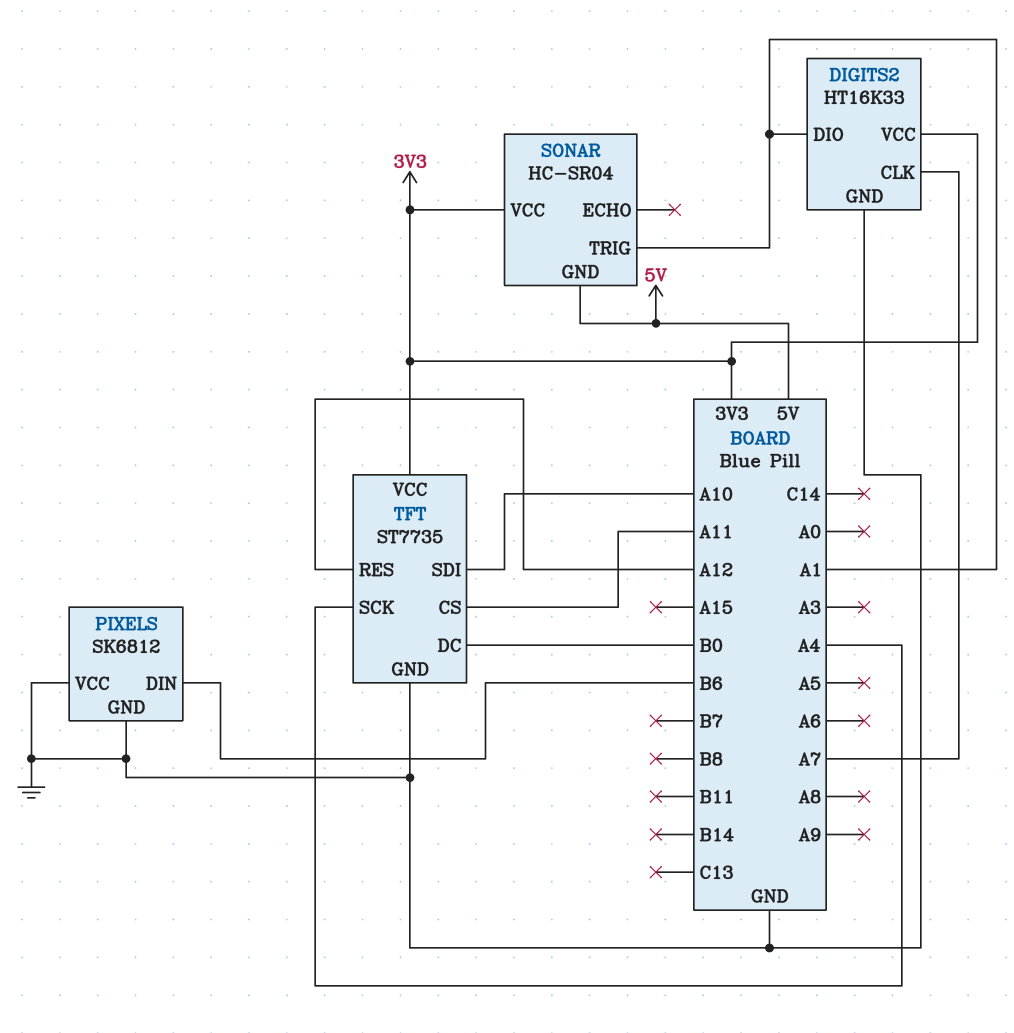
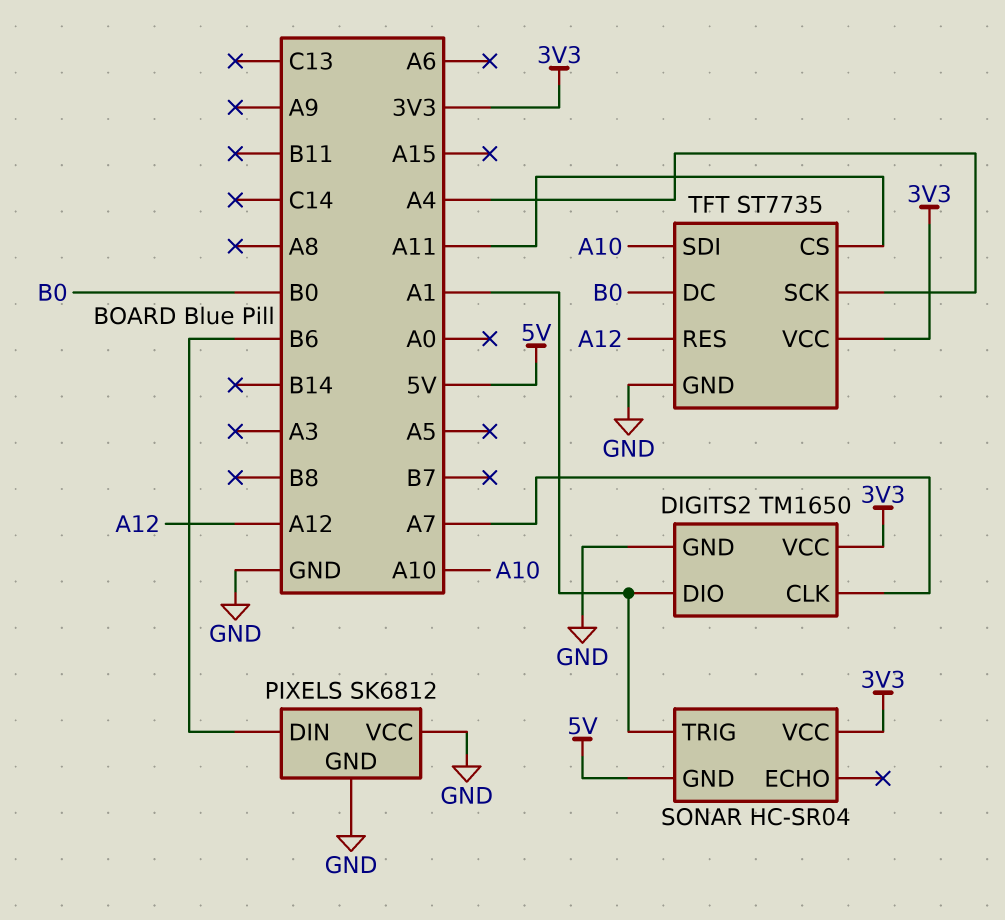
DIGITS2: HT16K33 -> TM1650

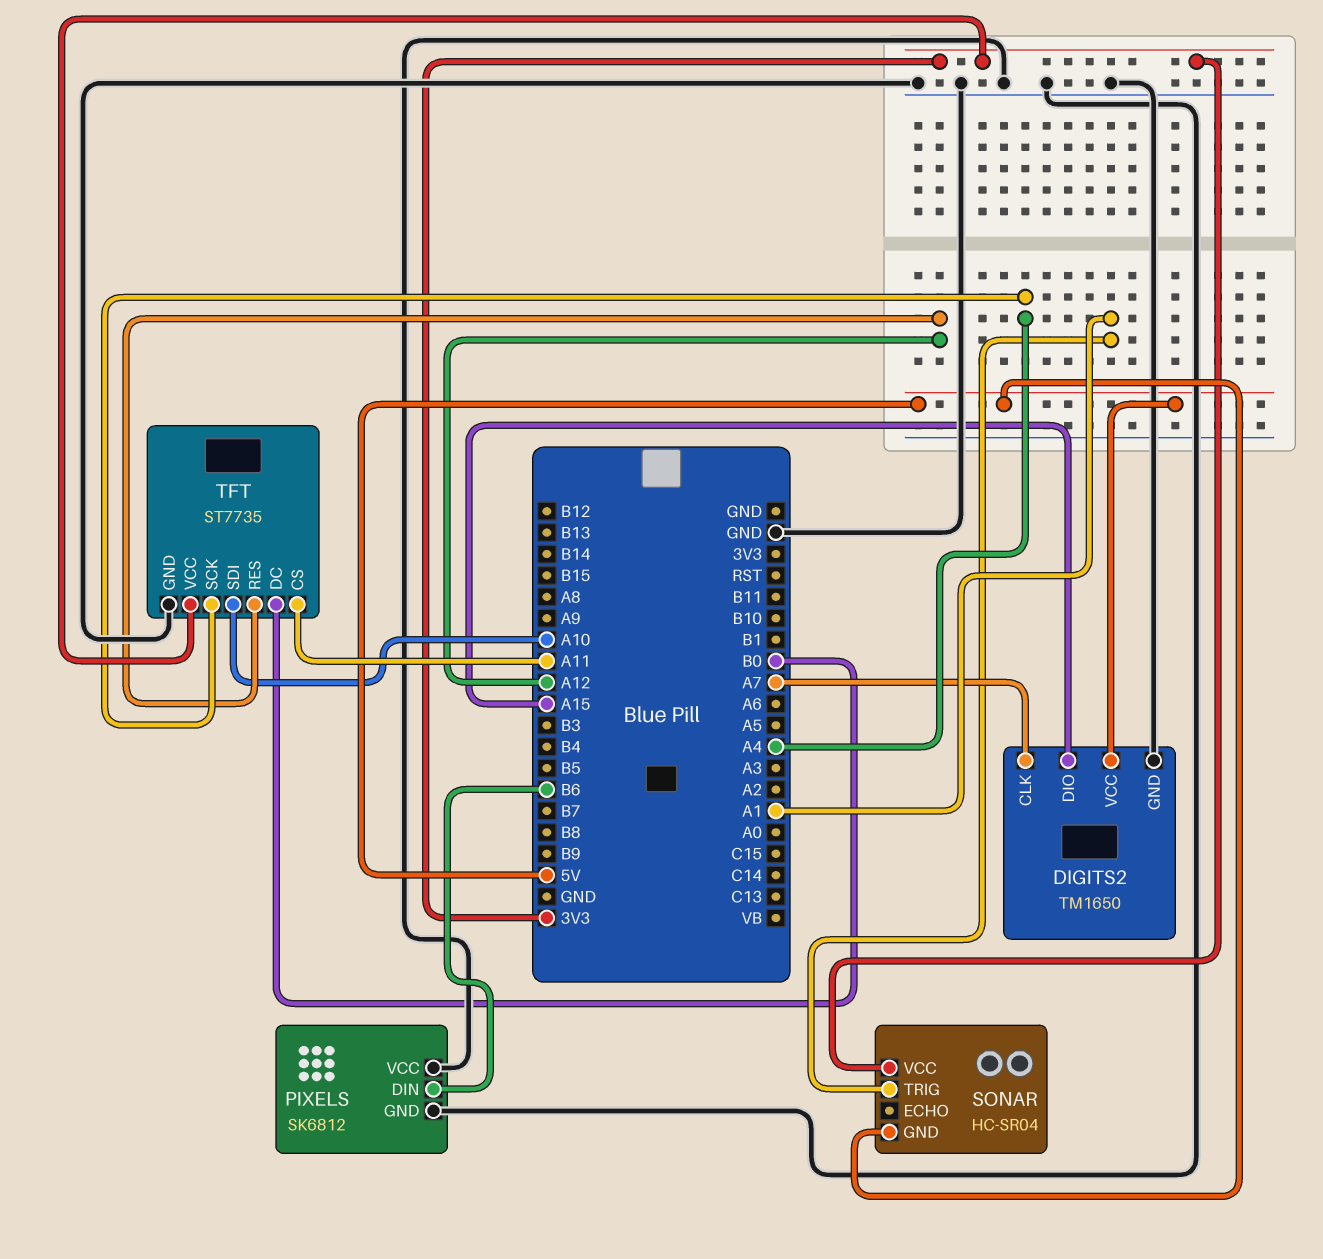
DIGITS2 pin DIO: A1 -> A15
DIGITS2 pin VCC: 3V3 -> 5V

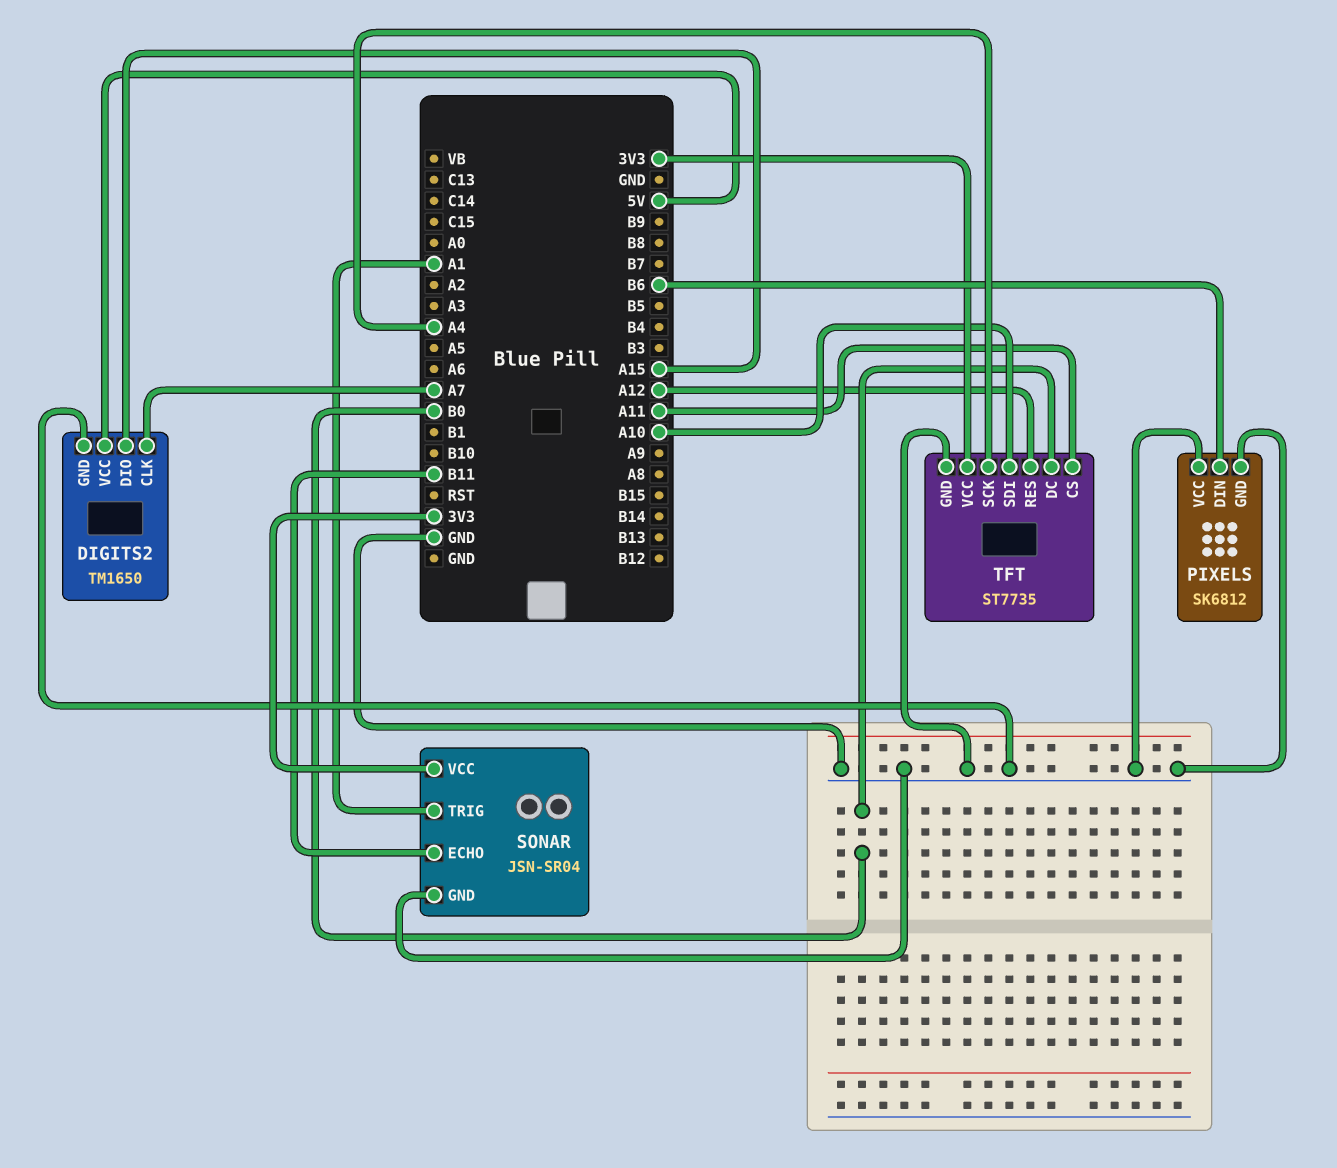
SONAR: HC-SR04 -> JSN-SR04
SONAR pin ECHO: none -> B11
SONAR pin GND: 5V -> GND

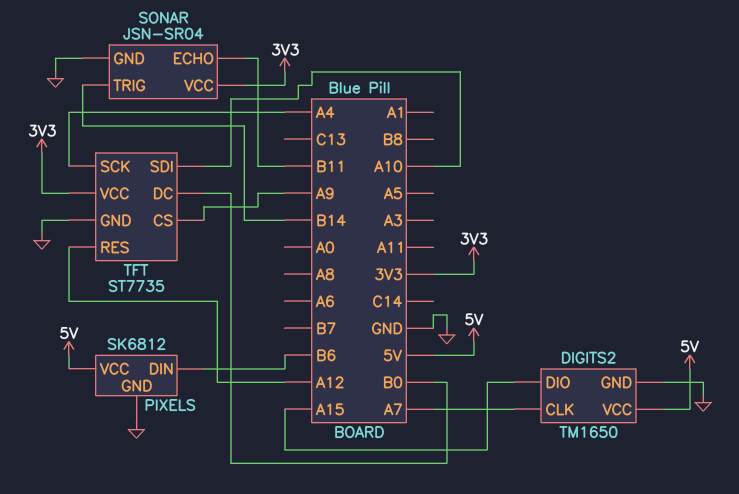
PIXELS pin VCC: GND -> 5V
SONAR pin TRIG: A1 -> B14
TFT pin CS: A11 -> A9

